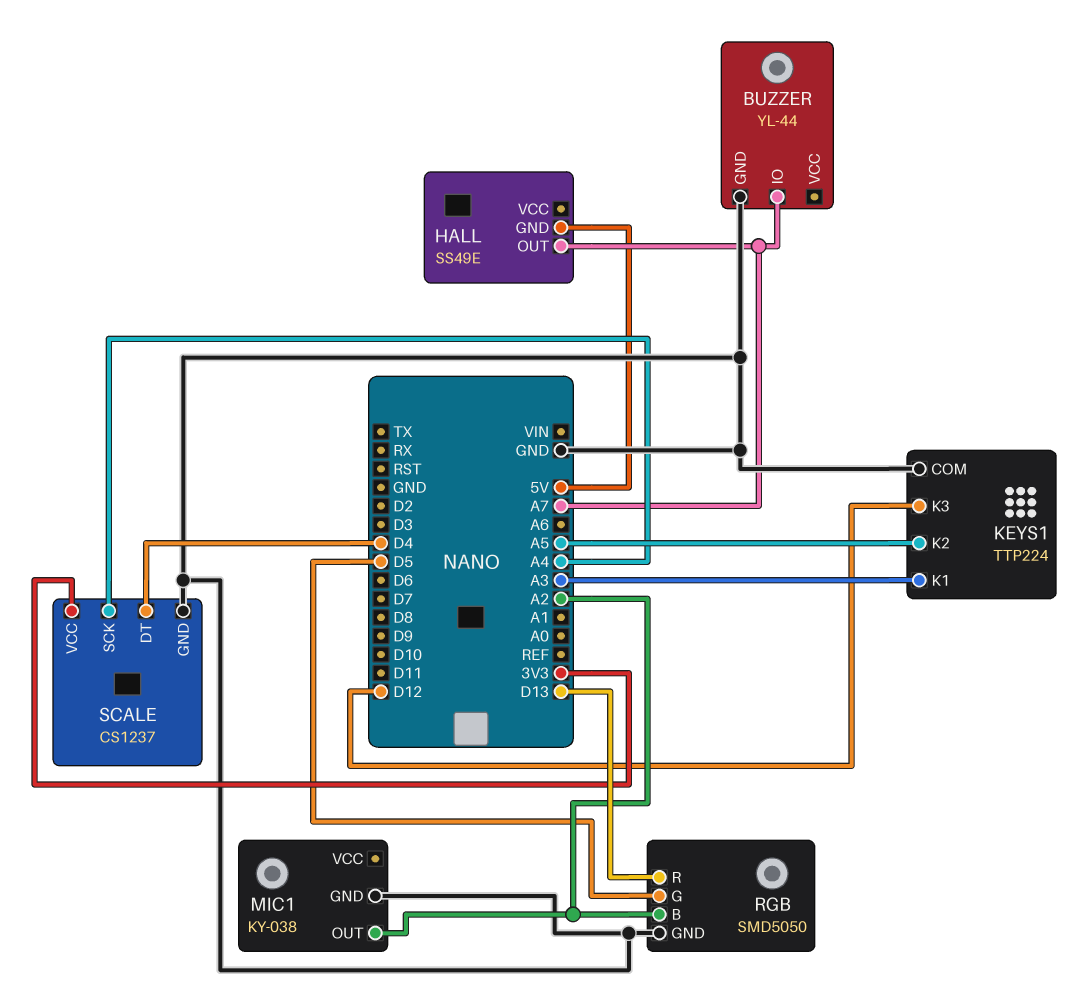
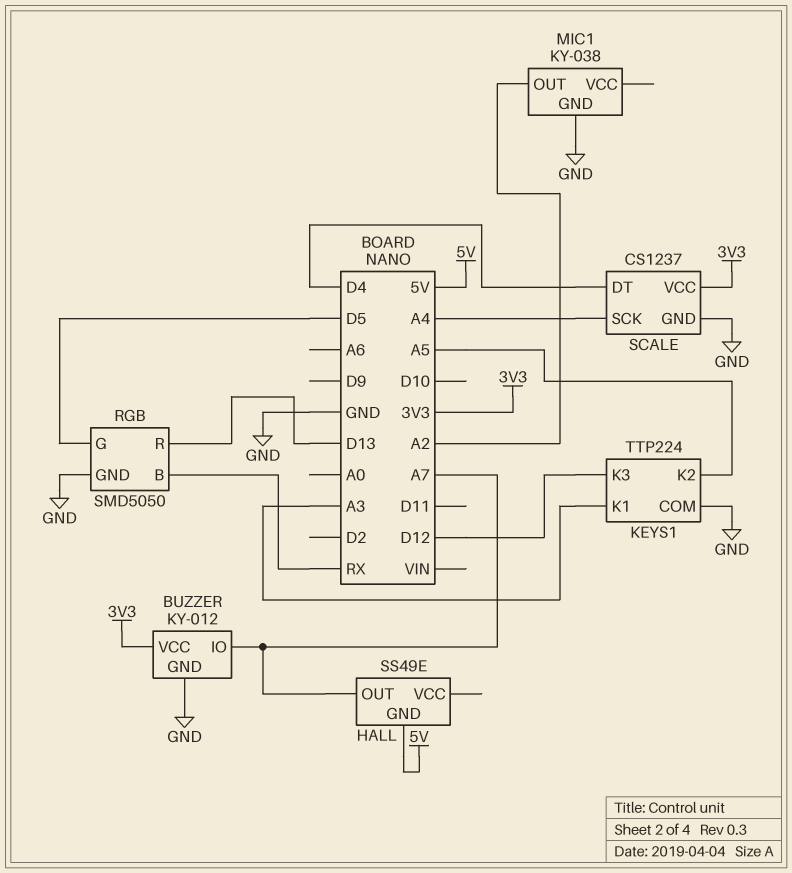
BUZZER: YL-44 -> KY-012
BUZZER pin VCC: none -> 3V3
RGB pin B: A2 -> RX

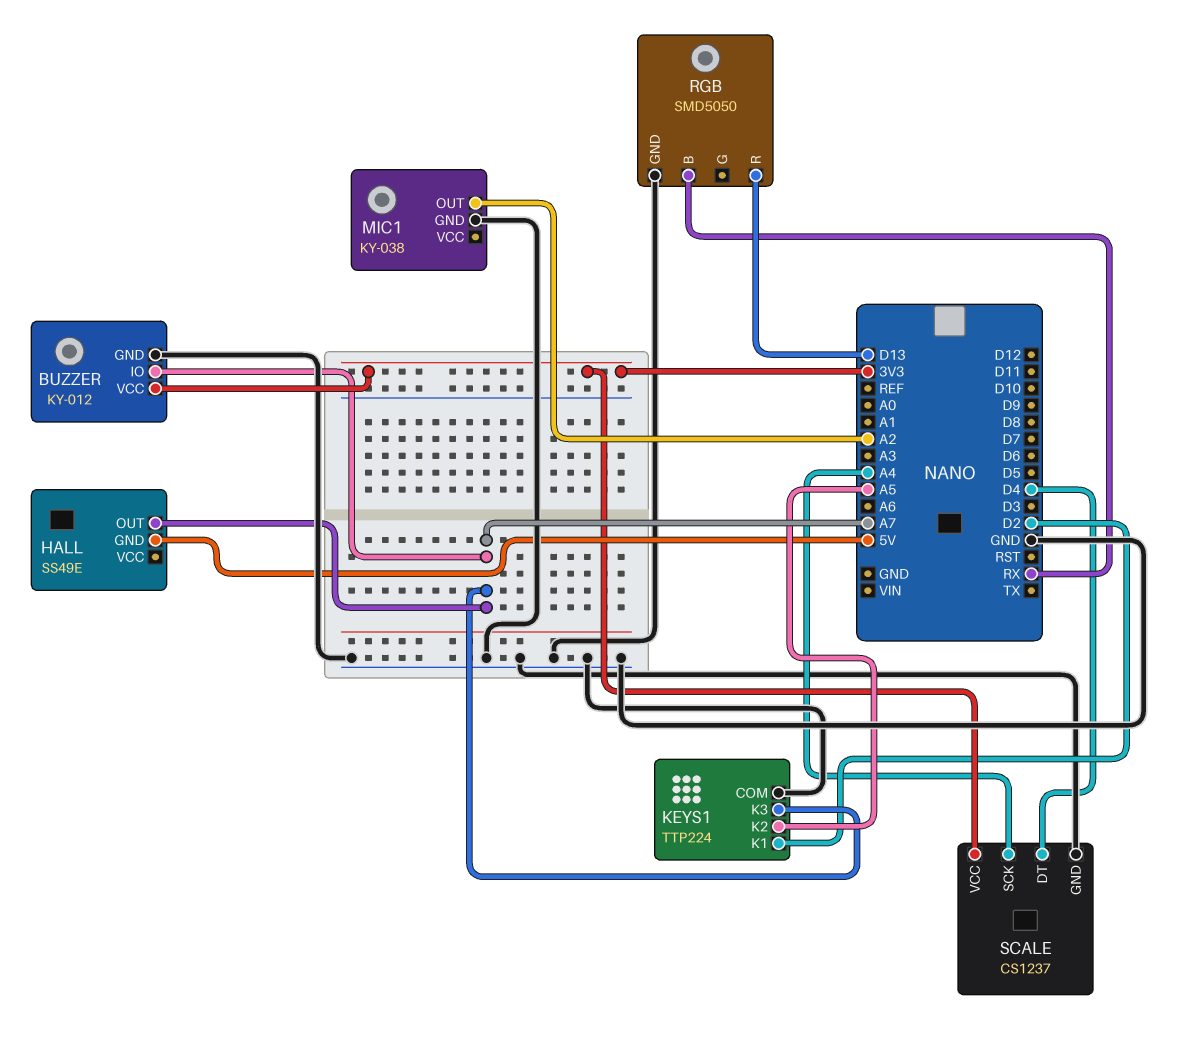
KEYS1 pin K1: A3 -> D2
KEYS1 pin K3: D12 -> A7
RGB pin G: D5 -> none

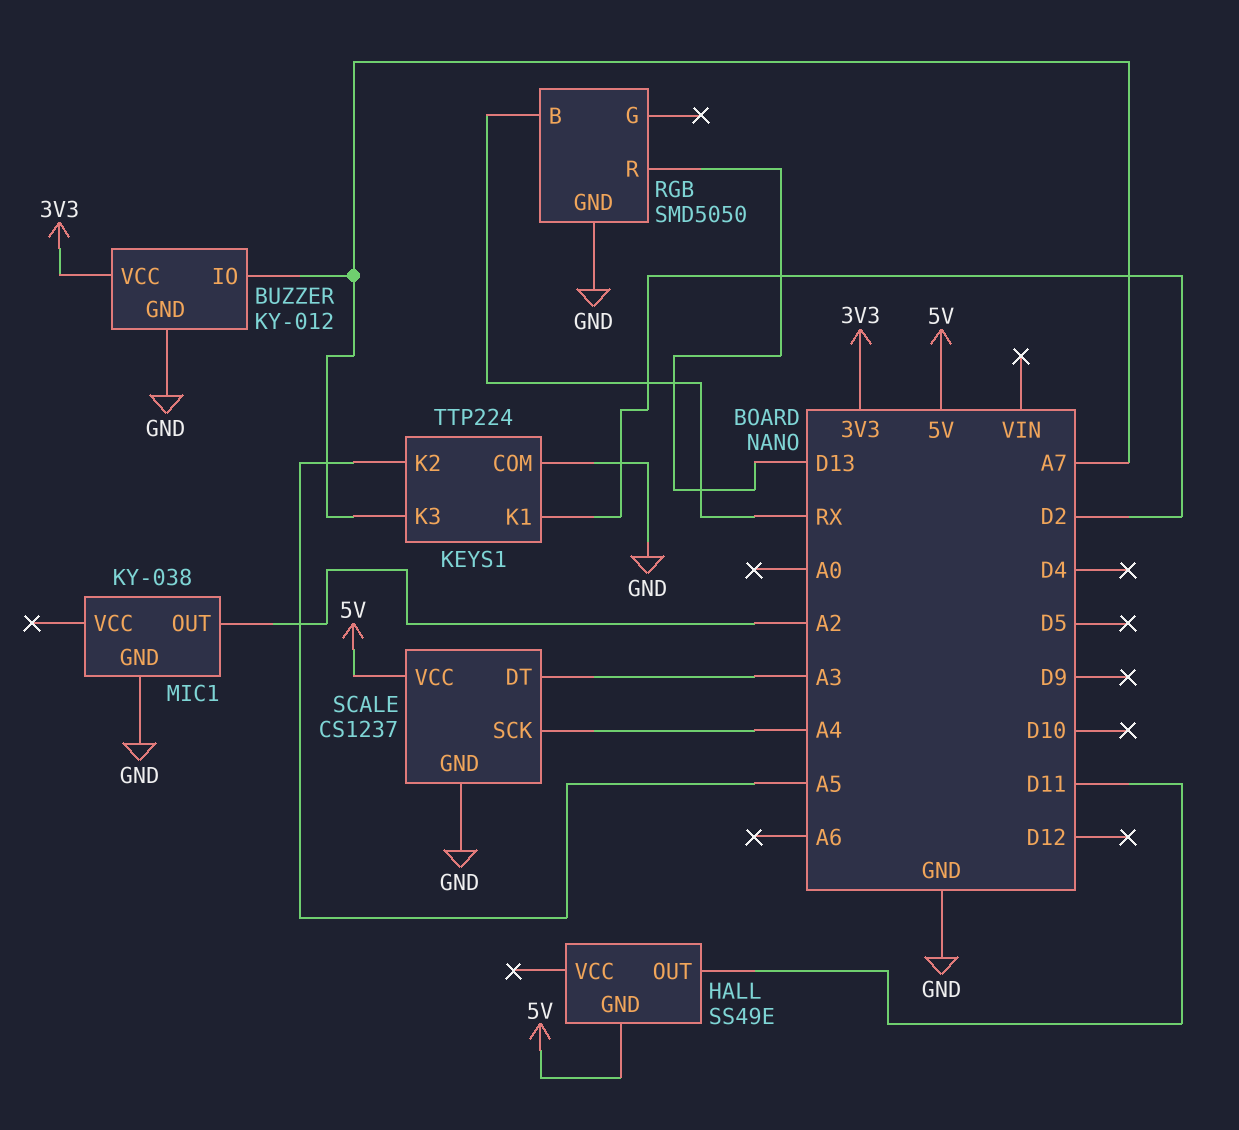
HALL pin OUT: A7 -> D11
SCALE pin DT: D4 -> A3
SCALE pin VCC: 3V3 -> 5V

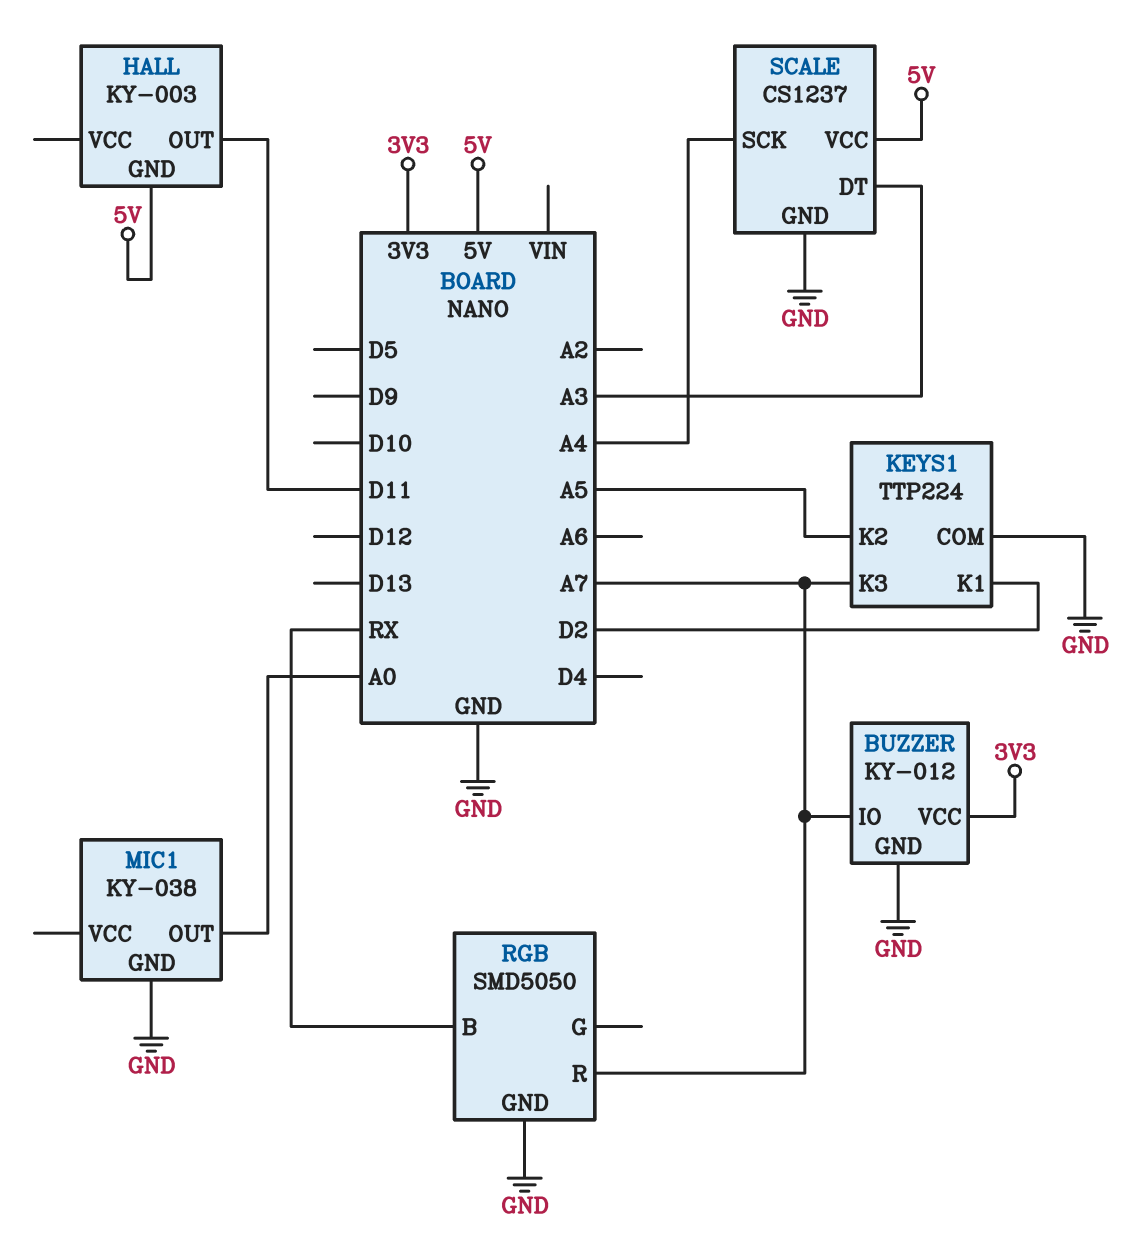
HALL: SS49E -> KY-003
MIC1 pin OUT: A2 -> A0
RGB pin R: D13 -> A7

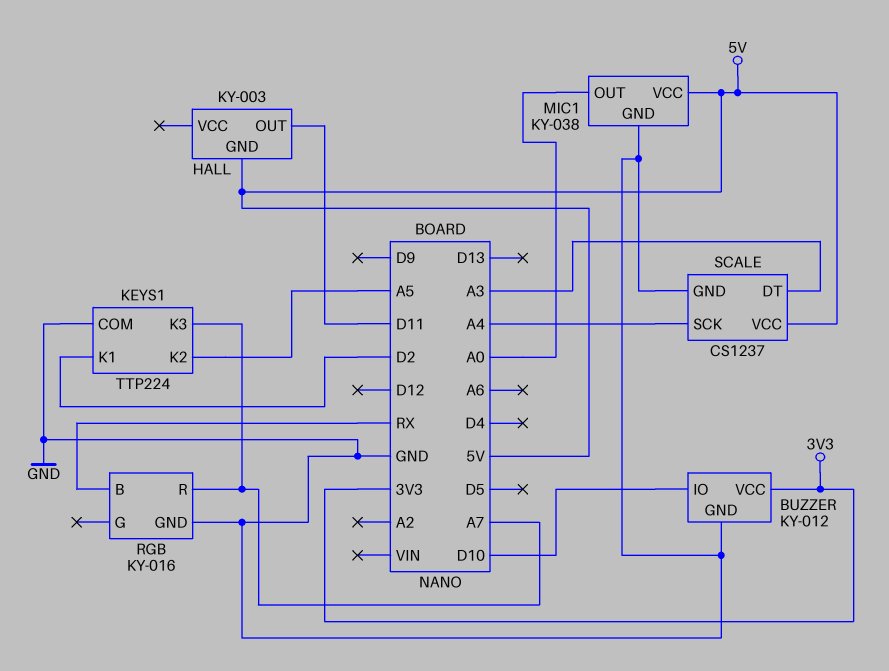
BUZZER pin IO: A7 -> D10
MIC1 pin VCC: none -> 5V
RGB: SMD5050 -> KY-016

